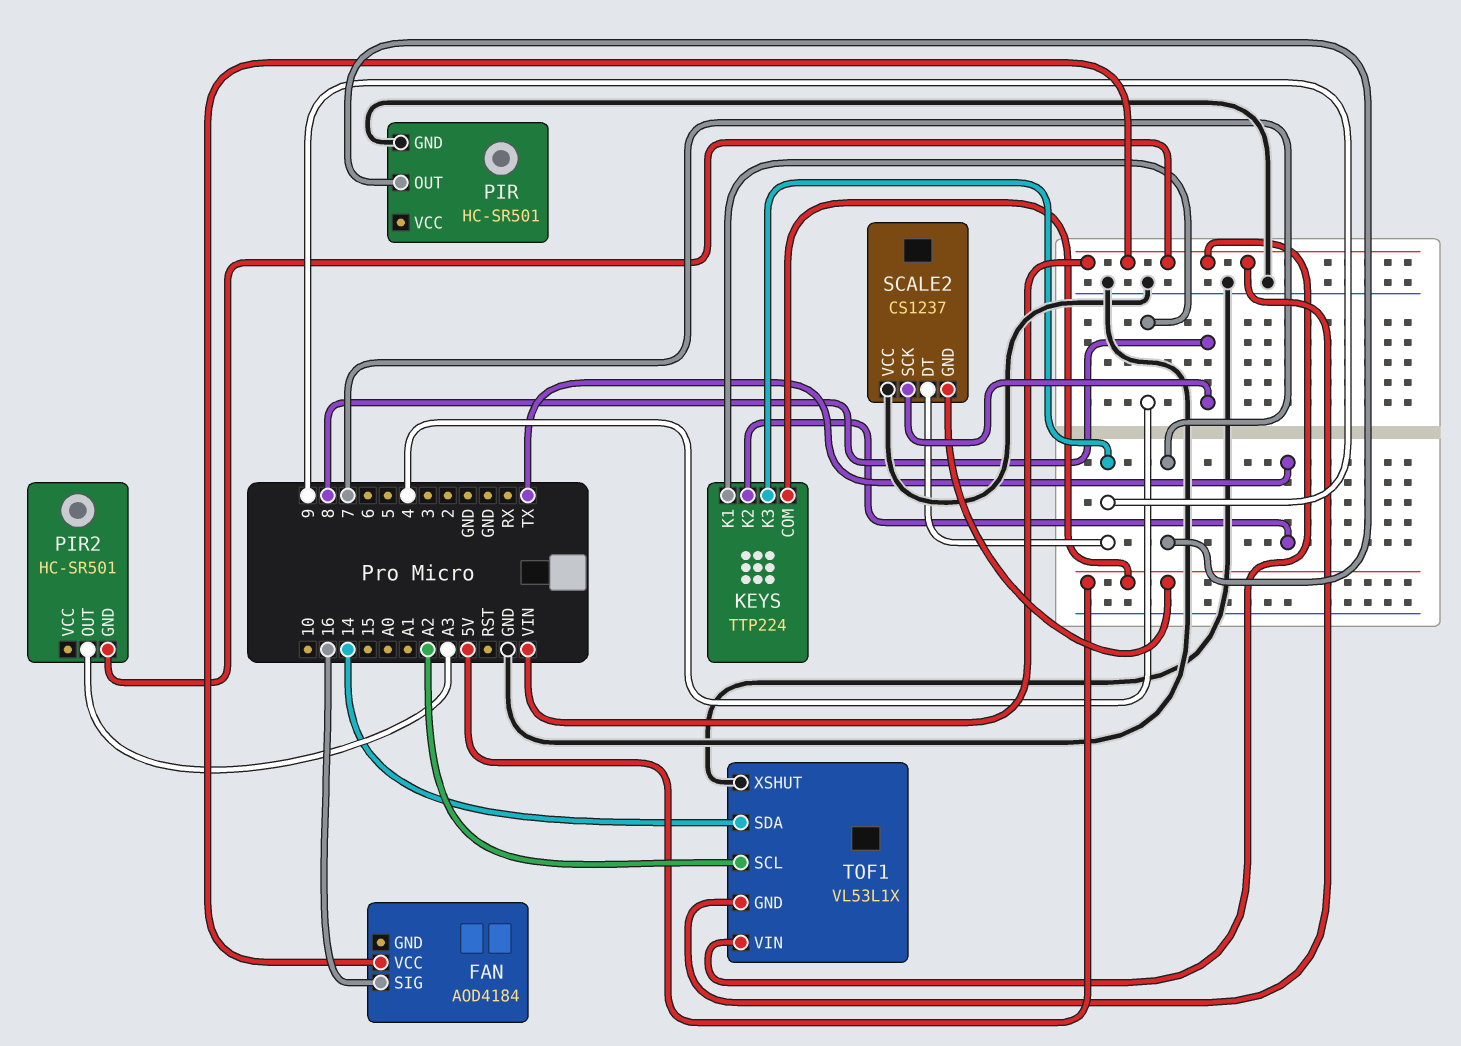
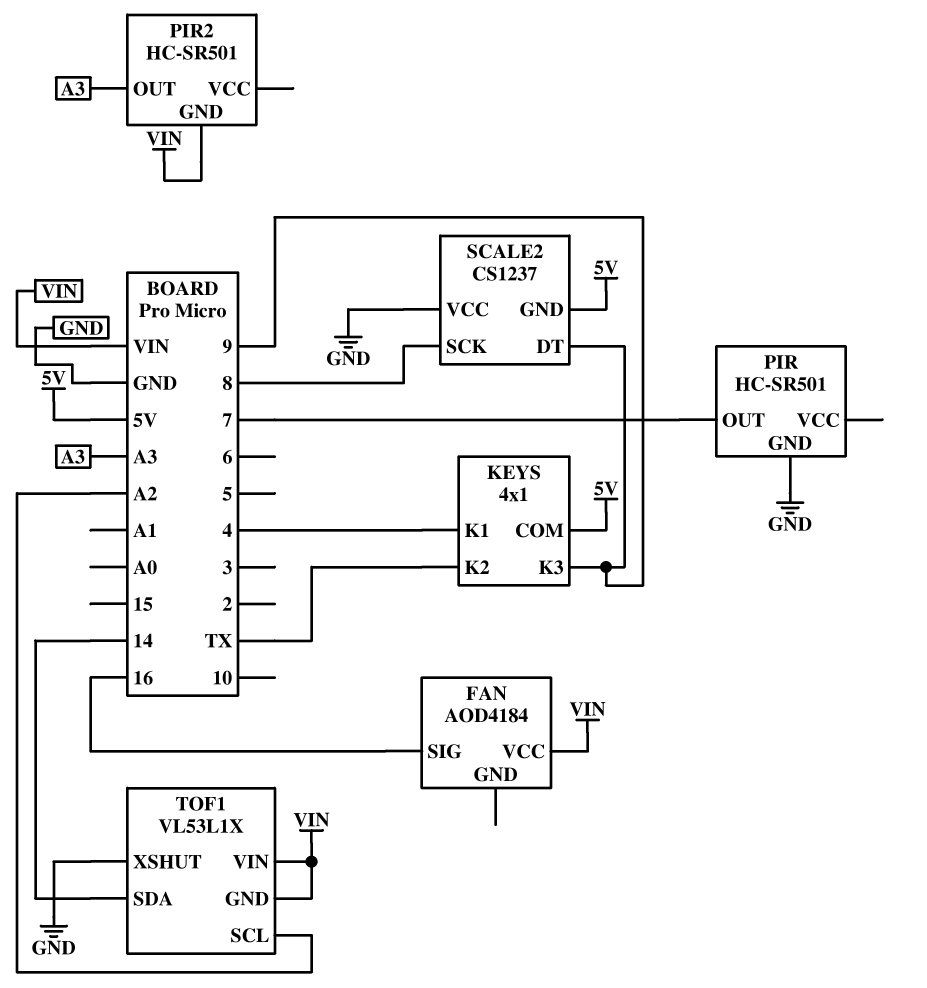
KEYS: TTP224 -> 4x1

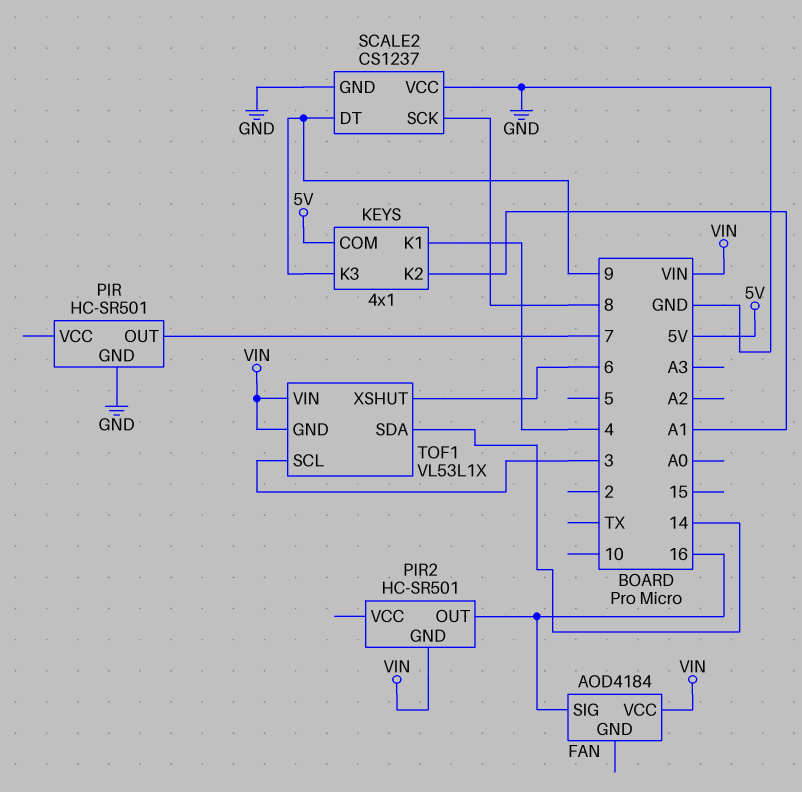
KEYS pin K2: TX -> A1
PIR2 pin OUT: A3 -> 16
SCALE2 pin GND: 5V -> GND
TOF1 pin SCL: A2 -> 3
TOF1 pin XSHUT: GND -> 6

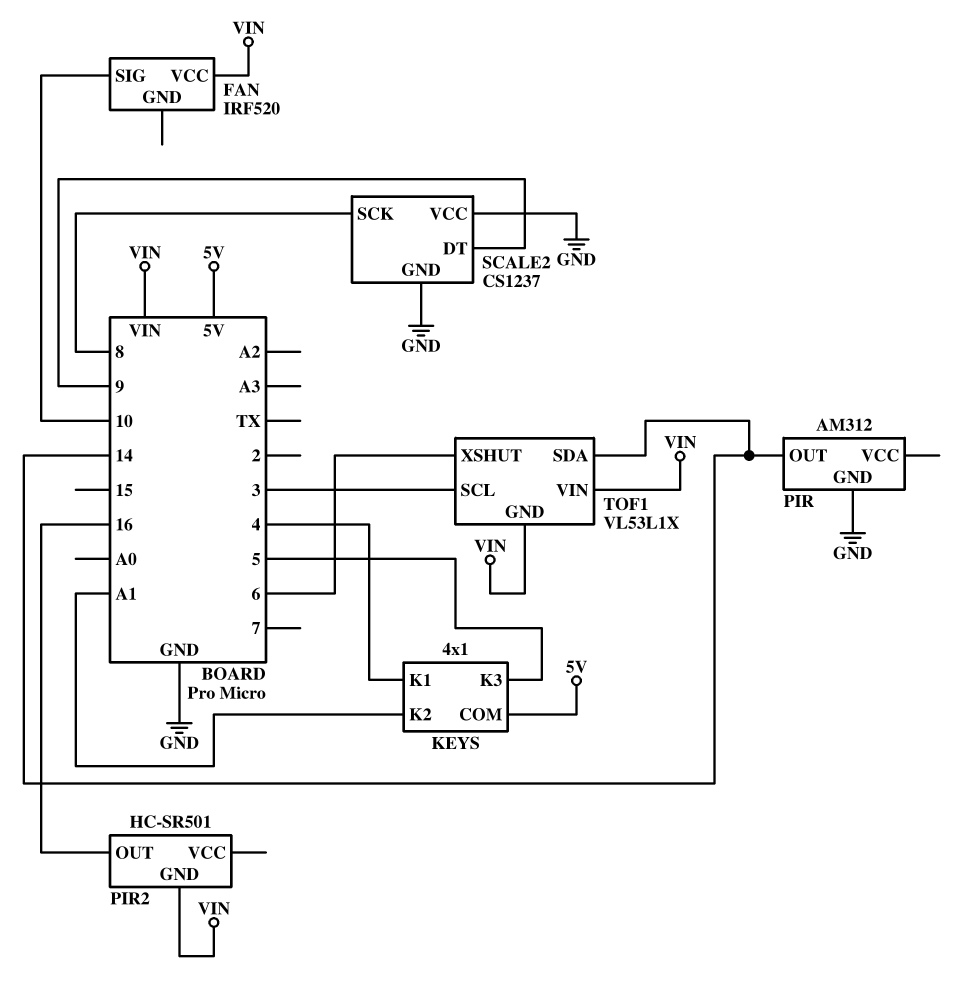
FAN: AOD4184 -> IRF520
FAN pin SIG: 16 -> 10
KEYS pin K3: 9 -> 5
PIR: HC-SR501 -> AM312
PIR pin OUT: 7 -> 14

